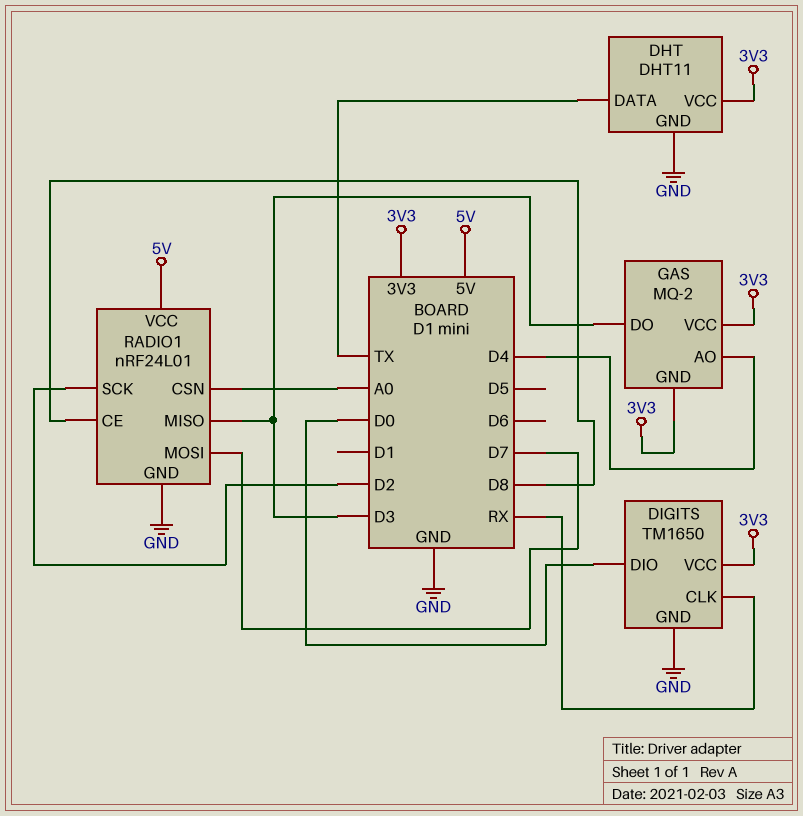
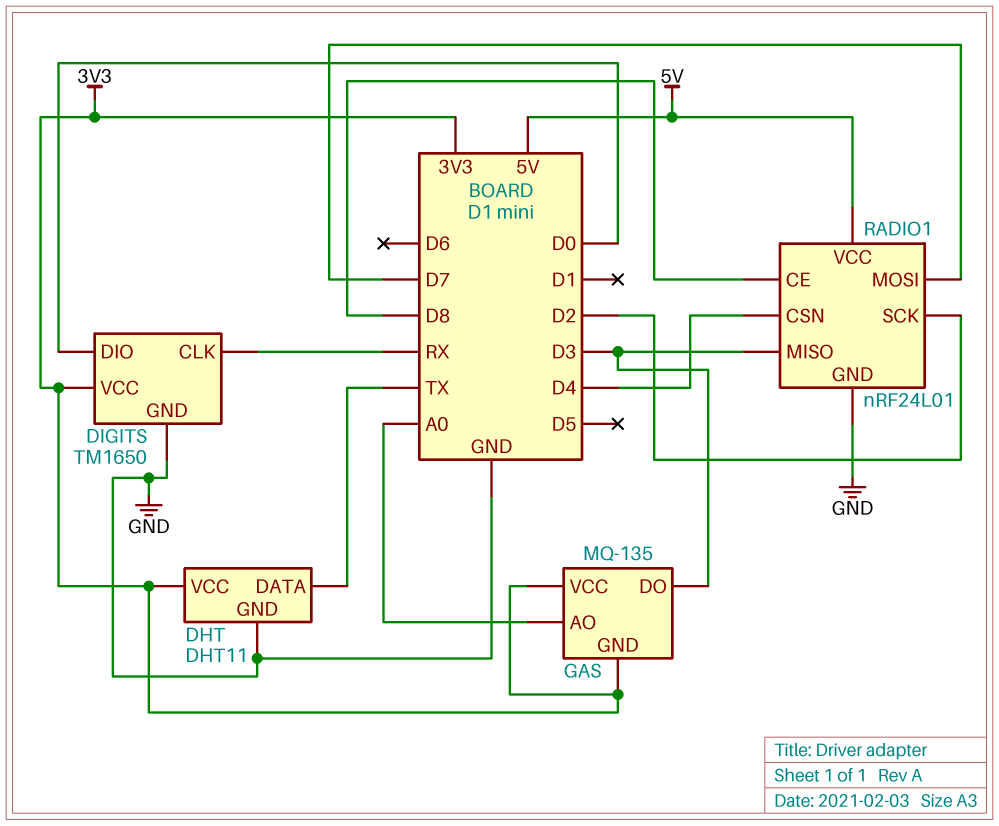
GAS: MQ-2 -> MQ-135
GAS pin AO: D4 -> A0
RADIO1 pin CSN: A0 -> D4

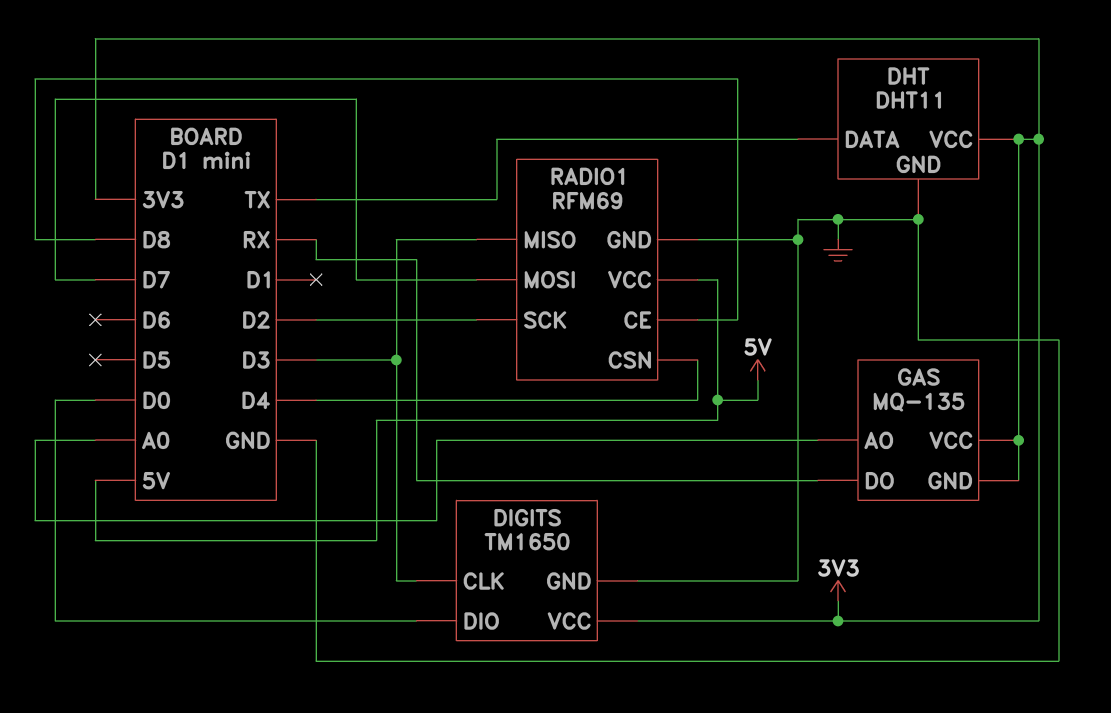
DIGITS pin CLK: RX -> D3
GAS pin DO: D3 -> RX
RADIO1: nRF24L01 -> RFM69

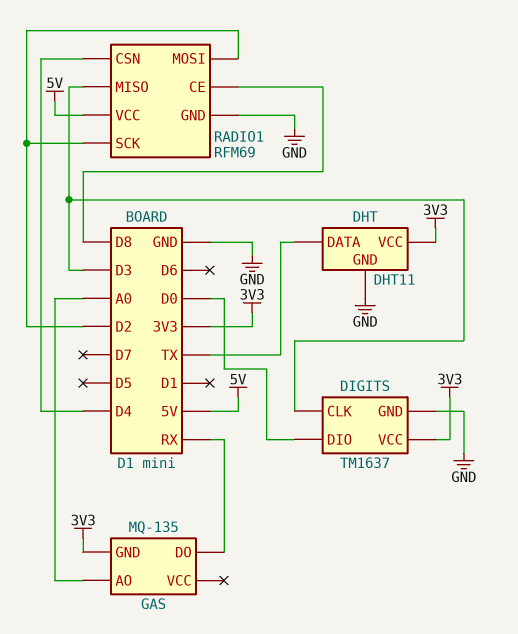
DIGITS: TM1650 -> TM1637
GAS pin VCC: 3V3 -> none
RADIO1 pin MOSI: D7 -> D2

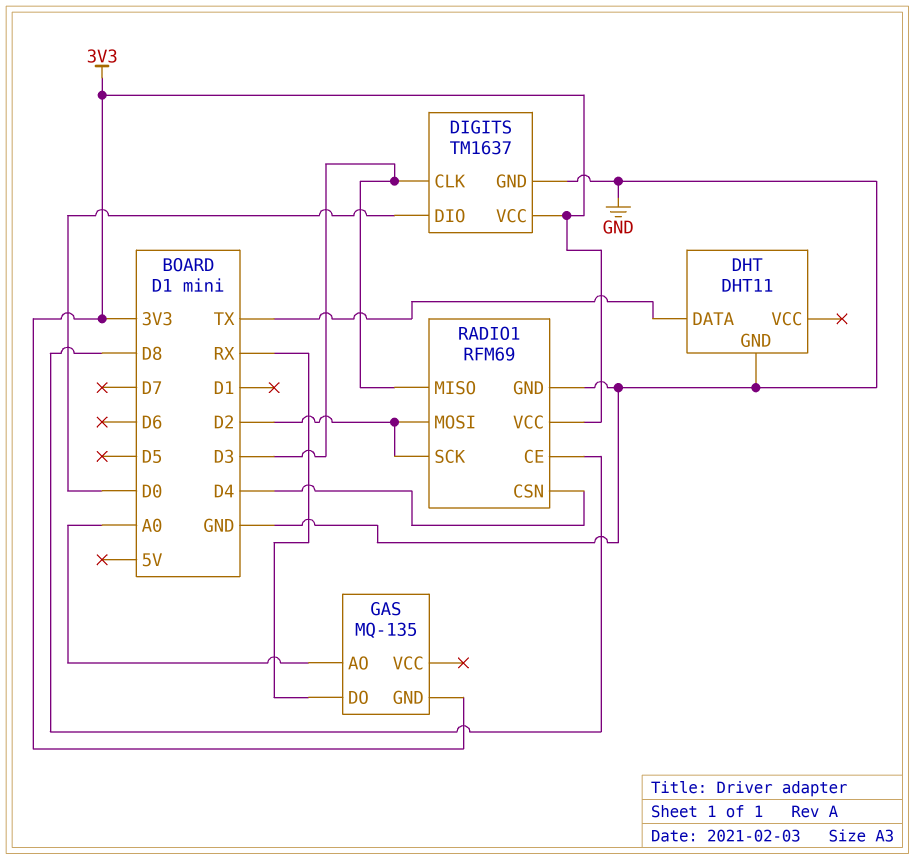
DHT pin VCC: 3V3 -> none
RADIO1 pin VCC: 5V -> 3V3

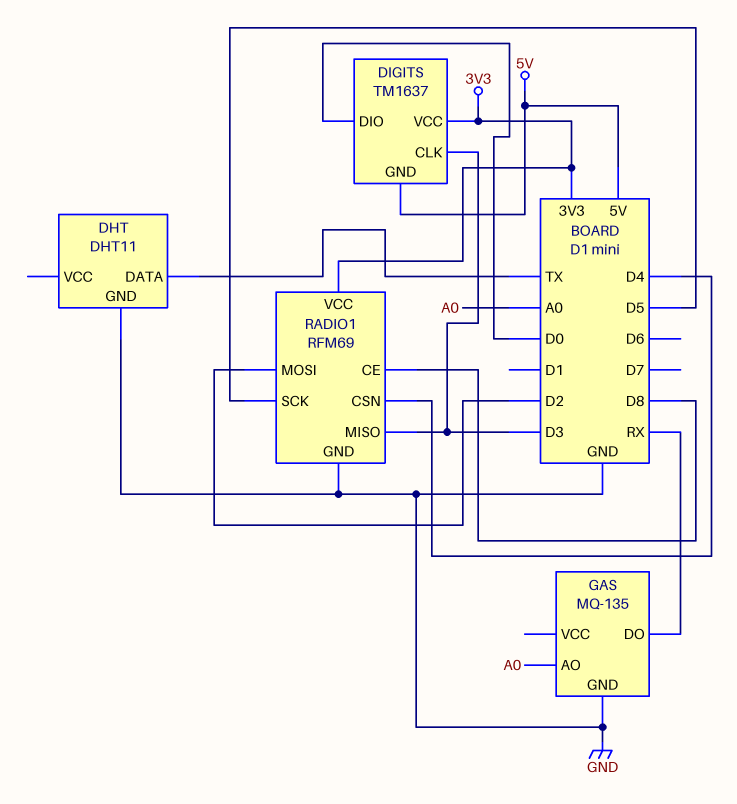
DIGITS pin GND: GND -> 5V
GAS pin GND: 3V3 -> GND
RADIO1 pin SCK: D2 -> D5

